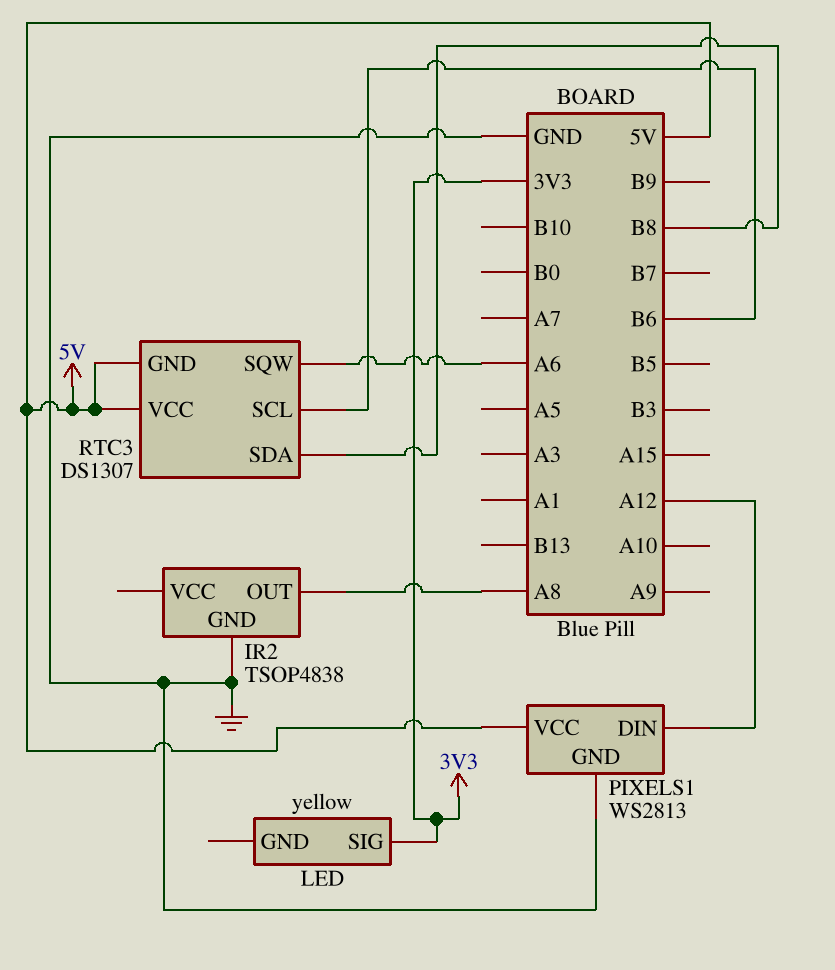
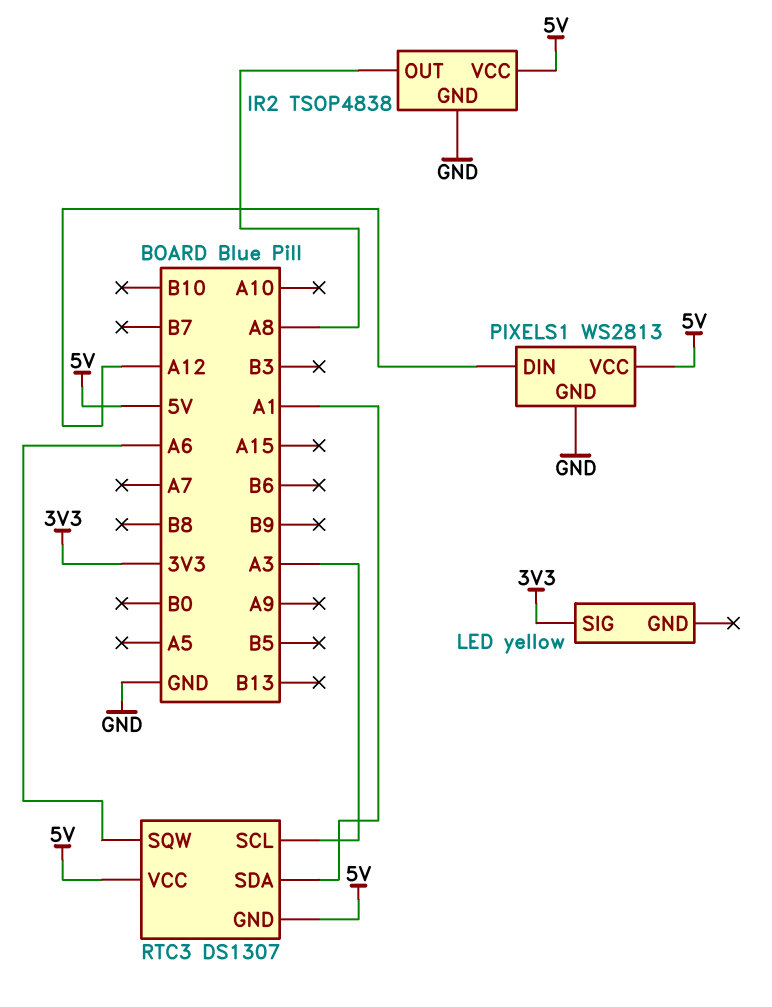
IR2 pin VCC: none -> 5V
RTC3 pin SCL: B6 -> A3
RTC3 pin SDA: B8 -> A1

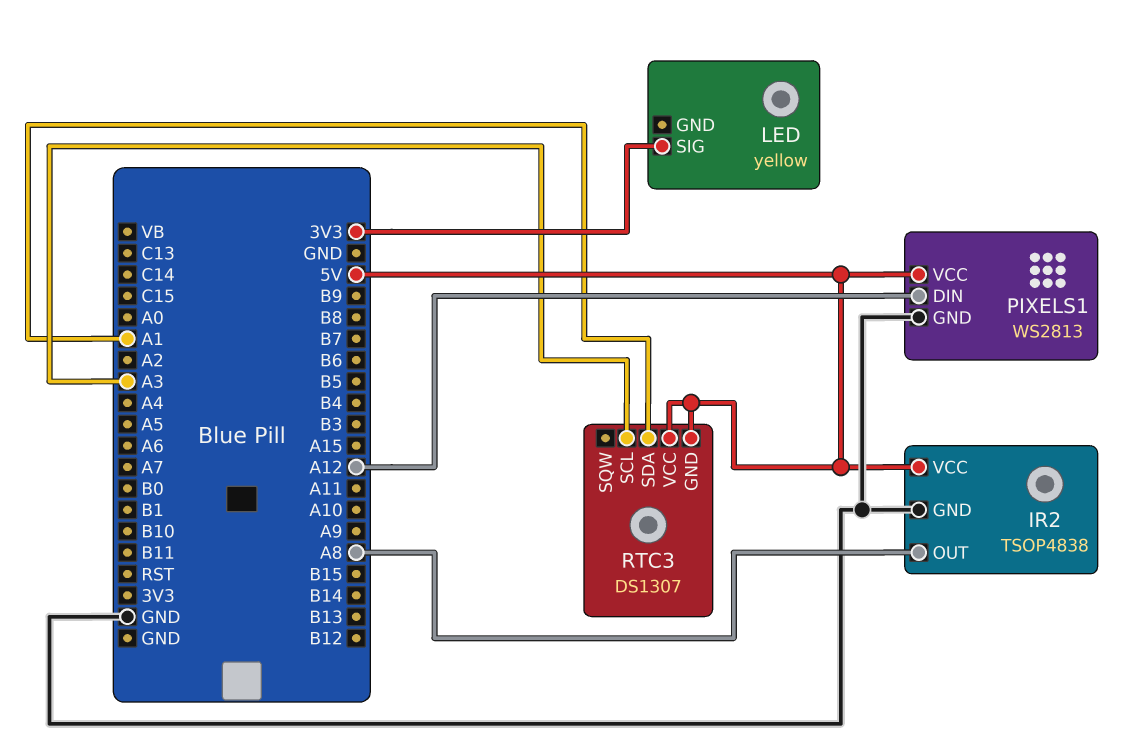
RTC3 pin SQW: A6 -> none

